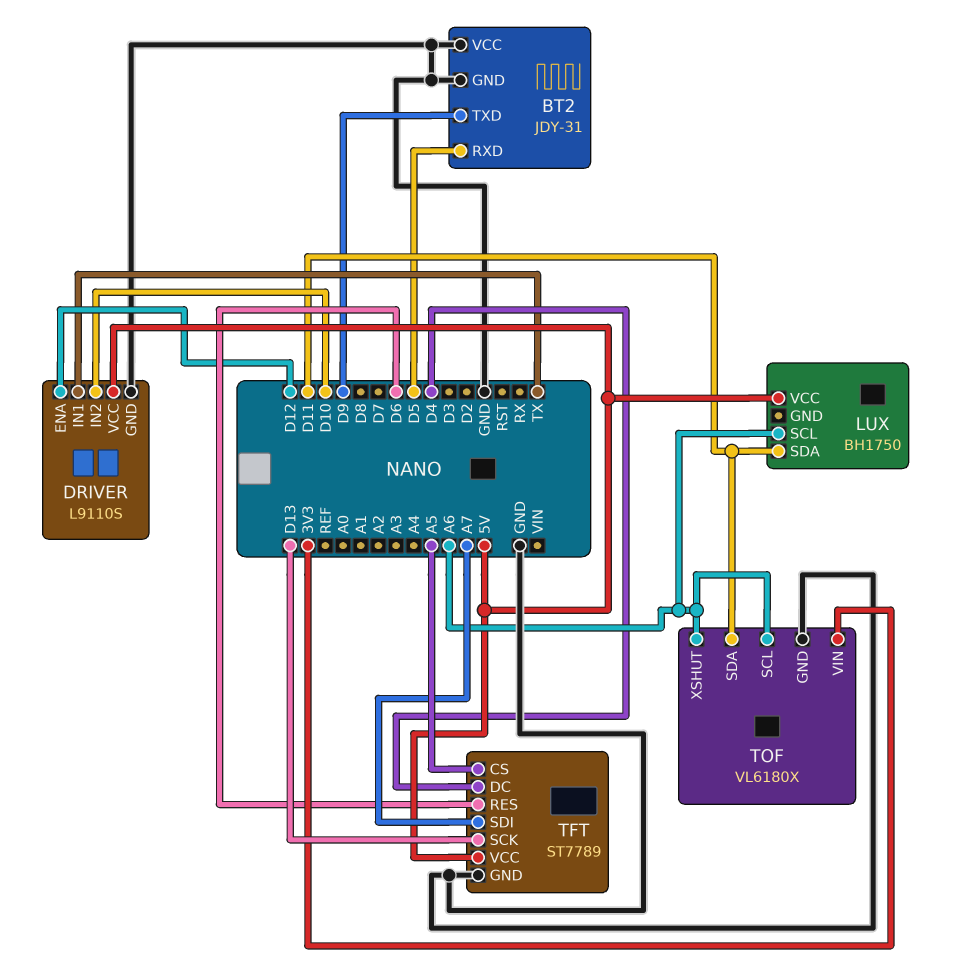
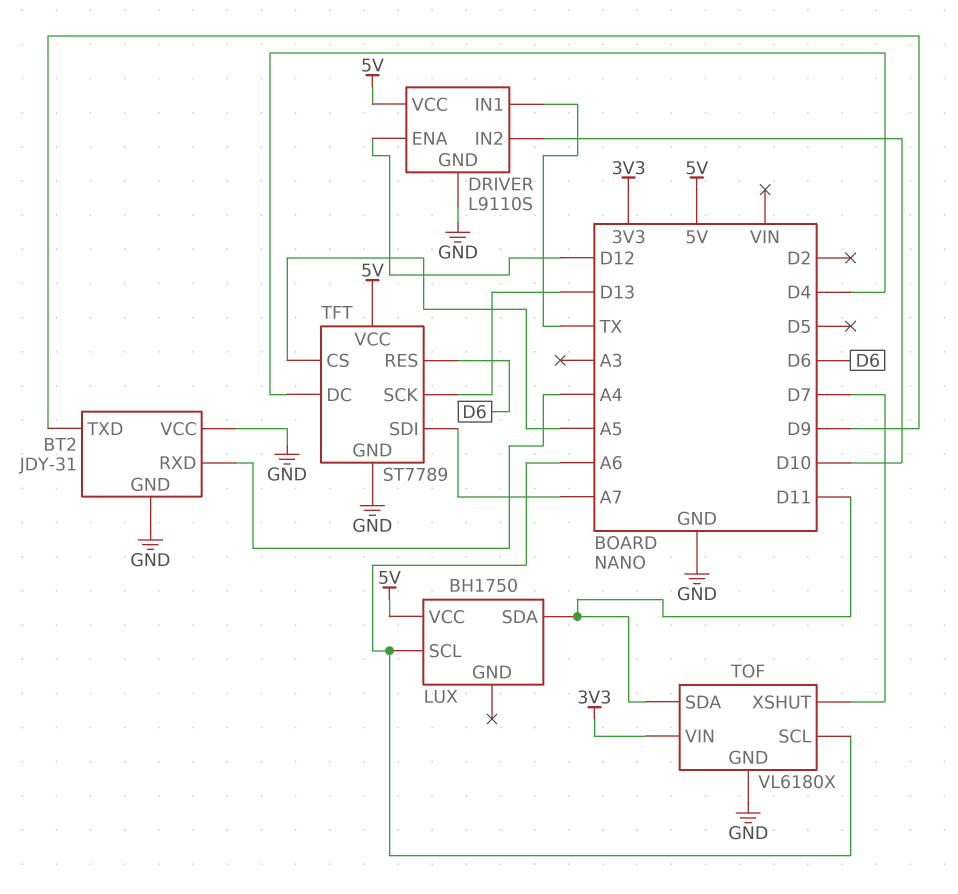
BT2 pin RXD: D5 -> A4
TOF pin XSHUT: A6 -> D7

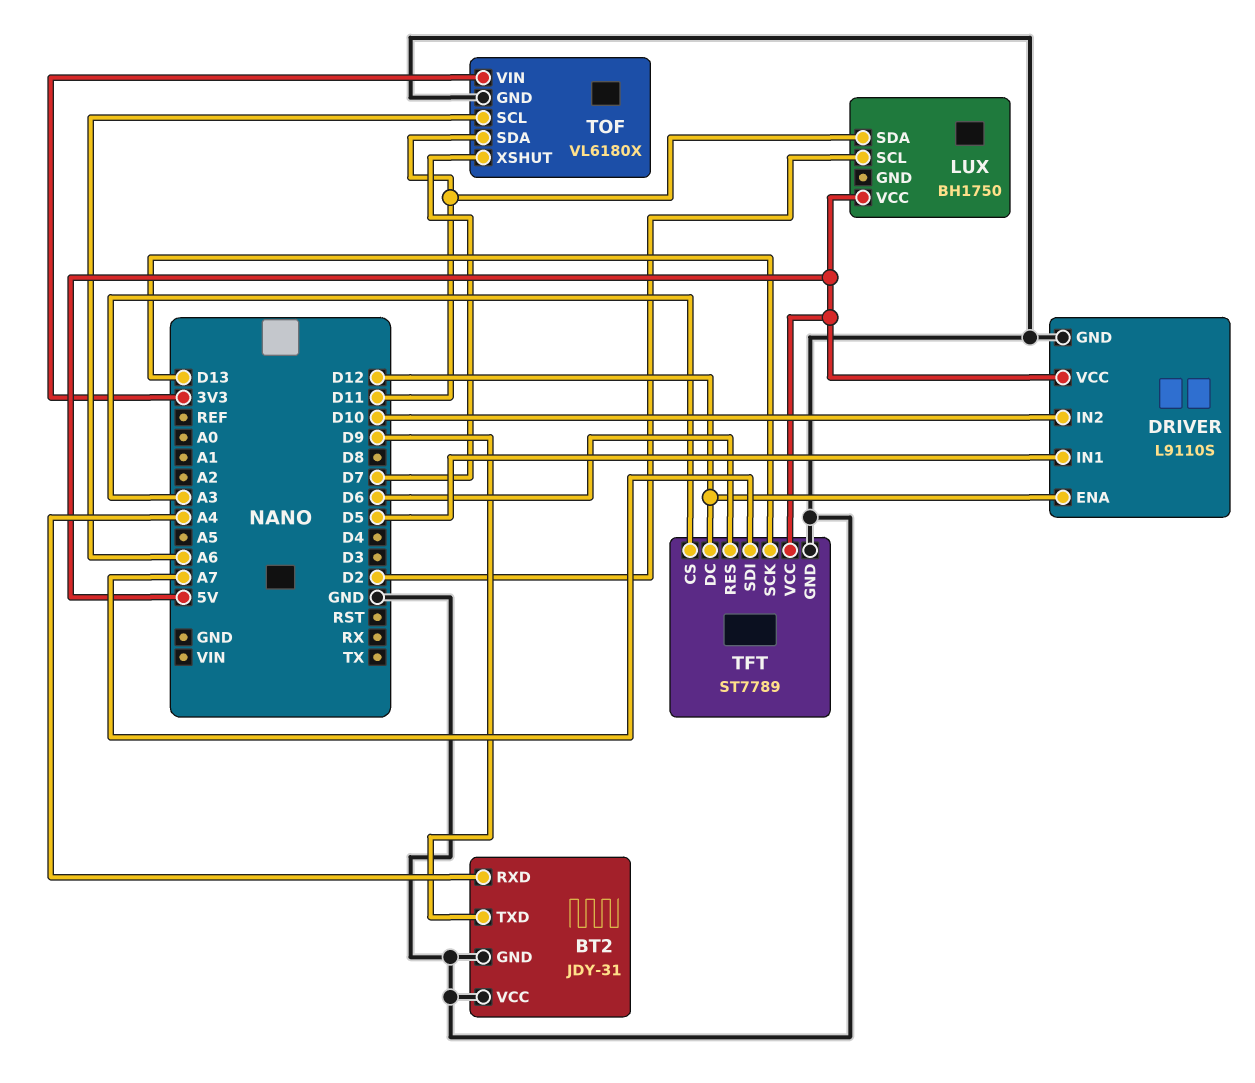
DRIVER pin IN1: TX -> D5
LUX pin SCL: A6 -> D2
TFT pin CS: A5 -> A3
TFT pin DC: D4 -> D12

